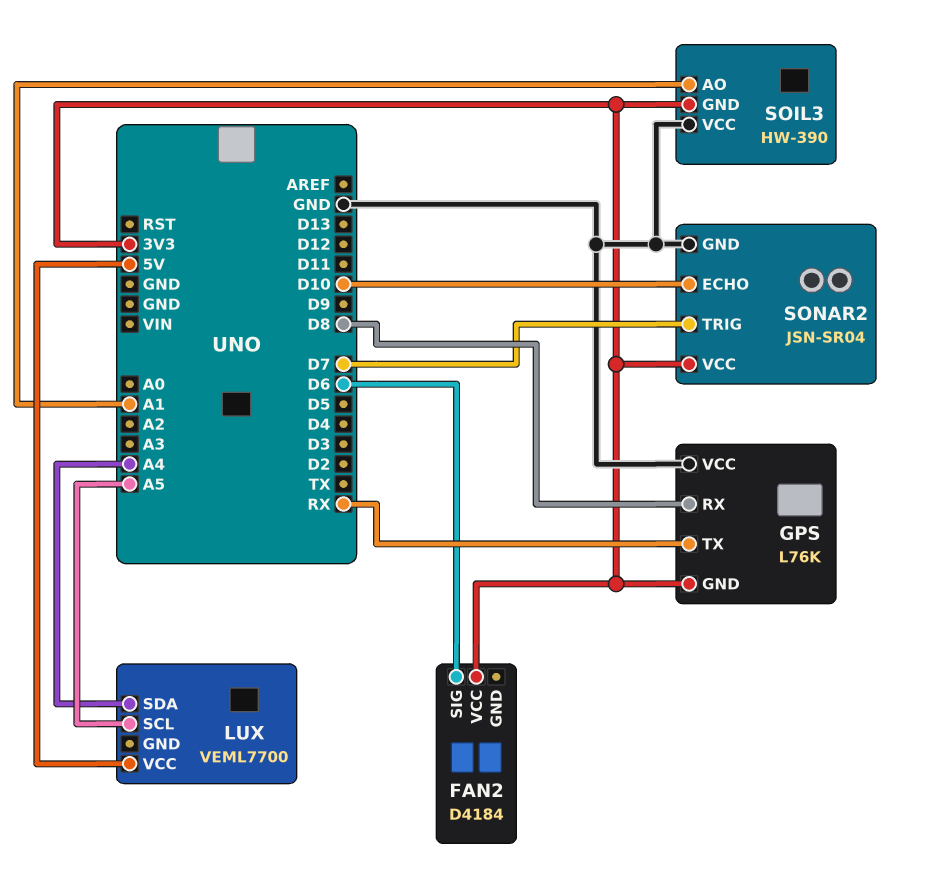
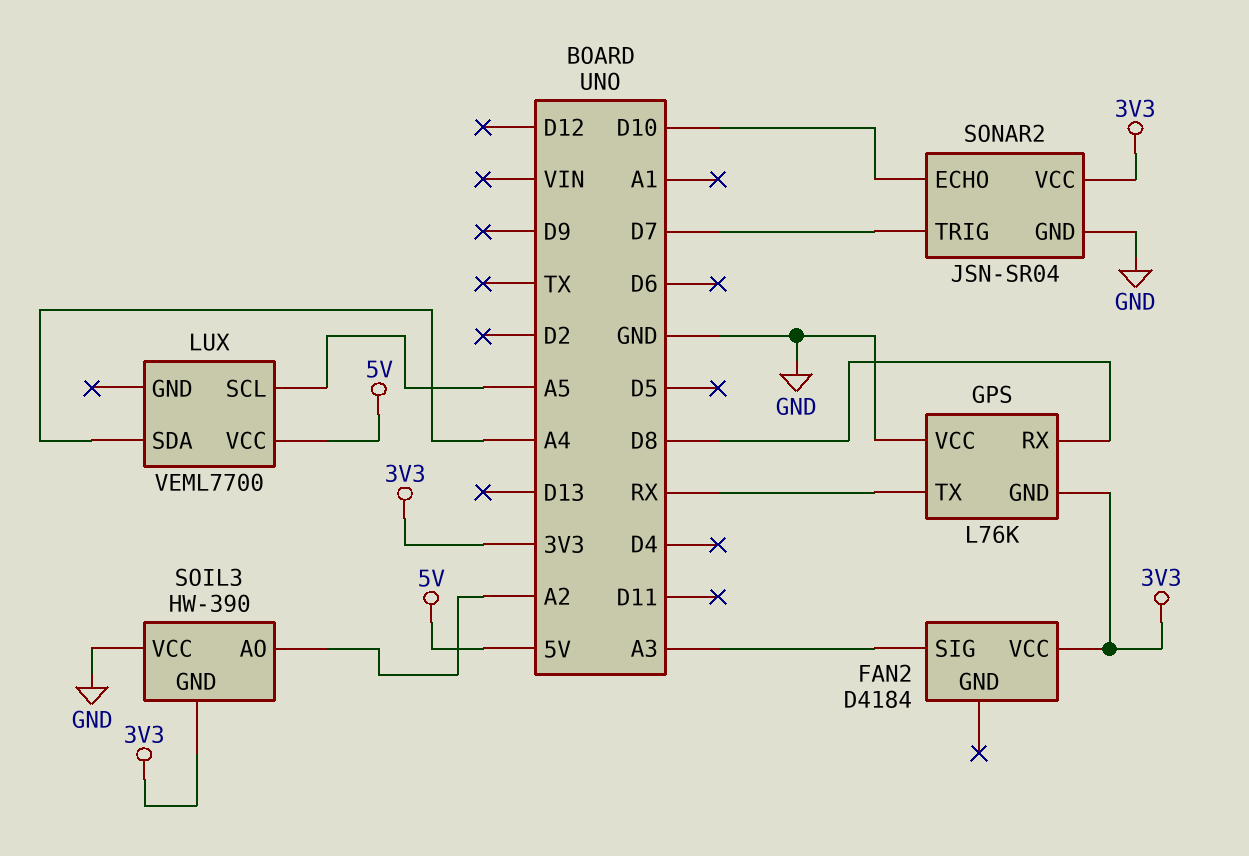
FAN2 pin SIG: D6 -> A3
SOIL3 pin AO: A1 -> A2

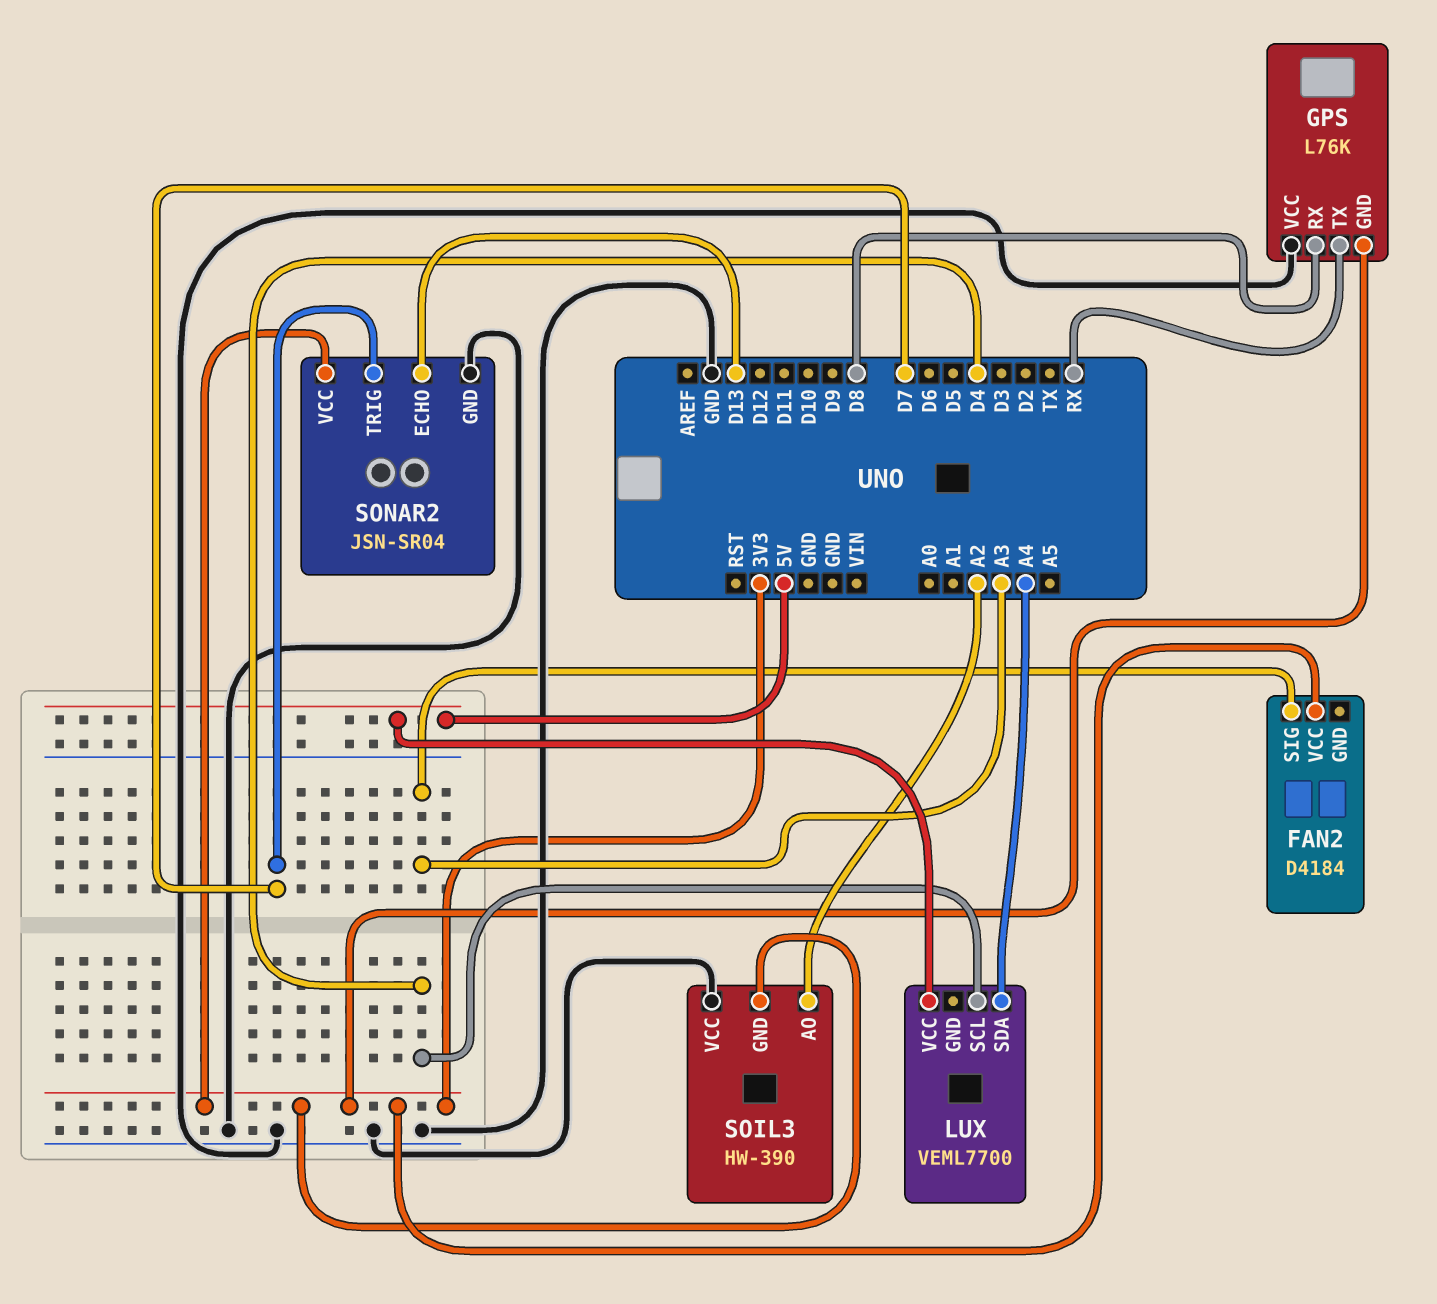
LUX pin SCL: A5 -> D4
SONAR2 pin ECHO: D10 -> D13

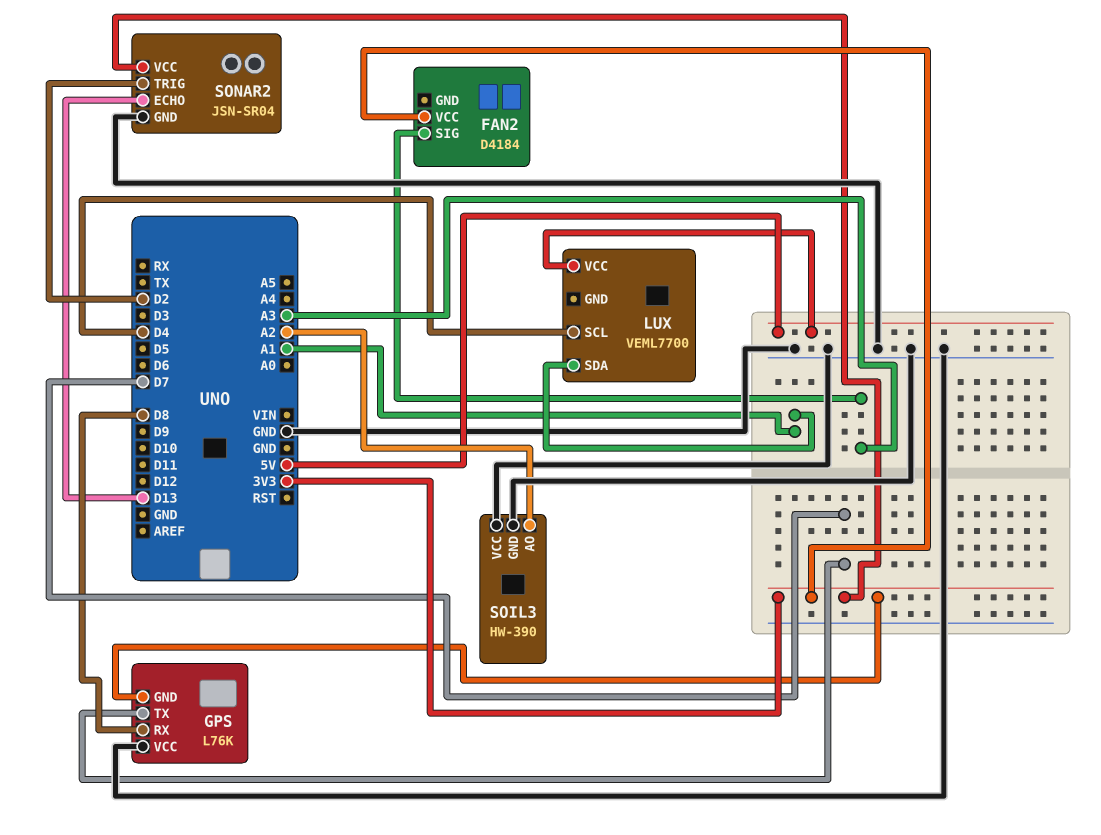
GPS pin TX: RX -> D7
LUX pin SDA: A4 -> A1
SOIL3 pin GND: 3V3 -> GND
SONAR2 pin TRIG: D7 -> D2

